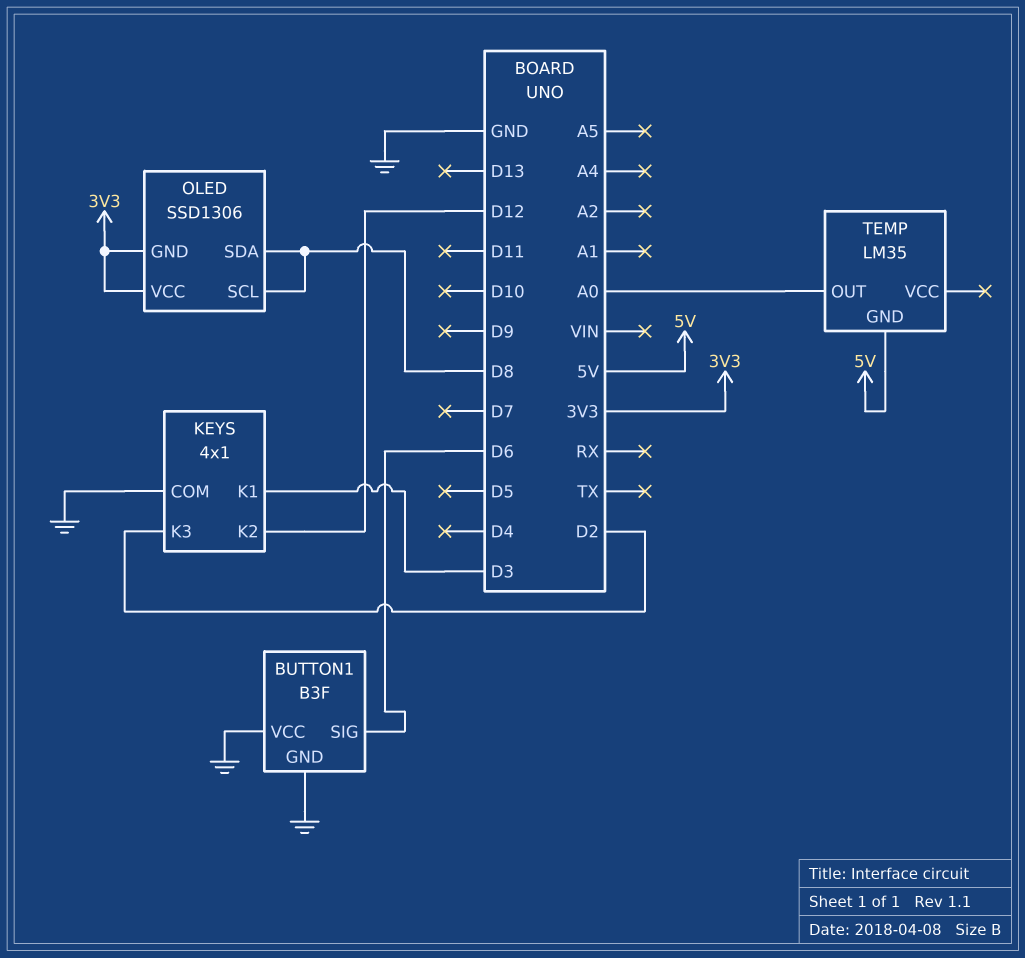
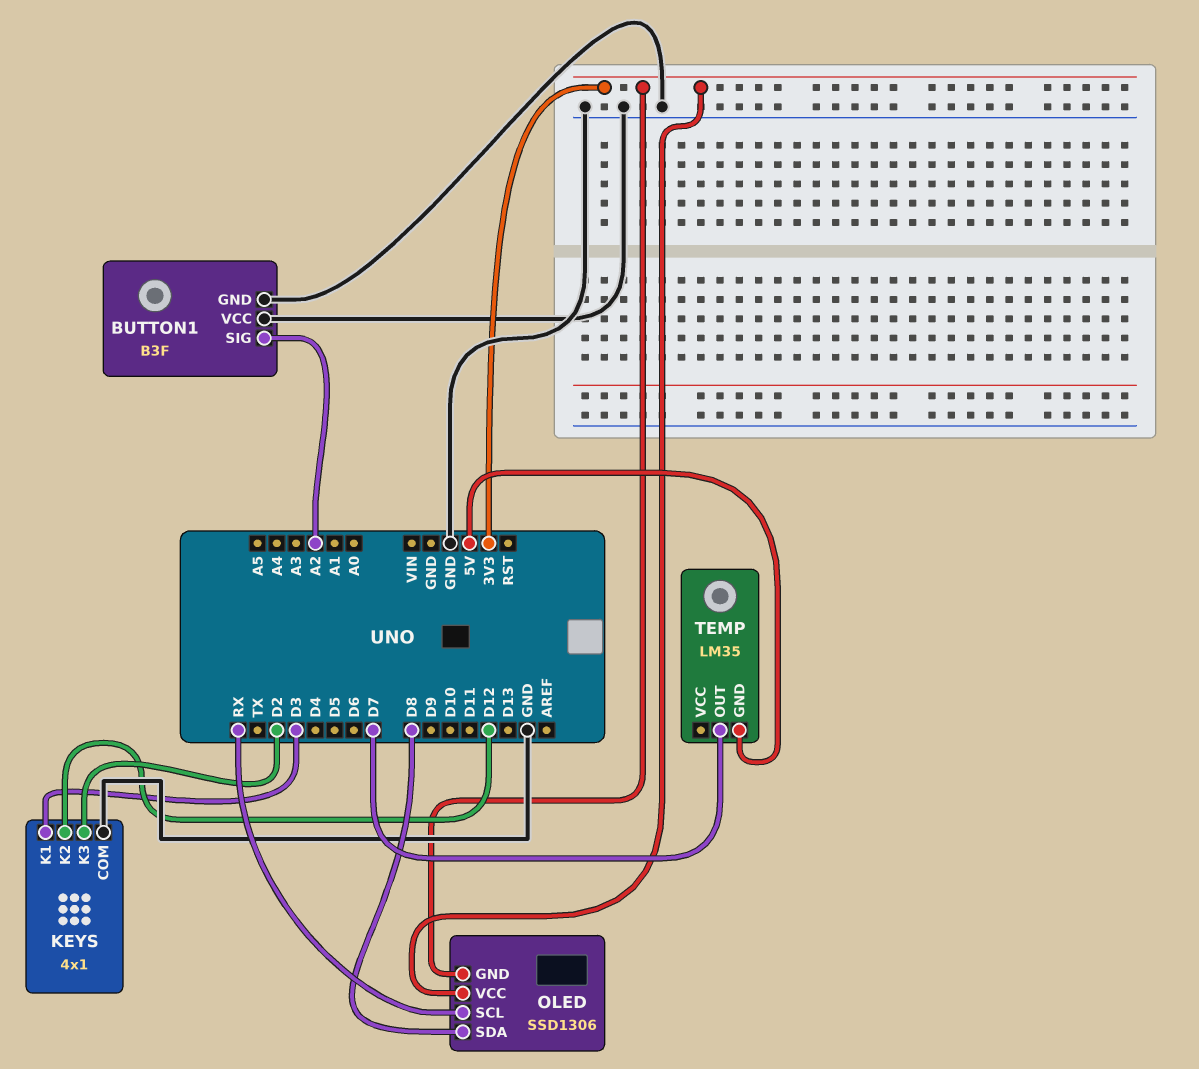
BUTTON1 pin SIG: D6 -> A2
OLED pin SCL: D8 -> RX
TEMP pin OUT: A0 -> D7

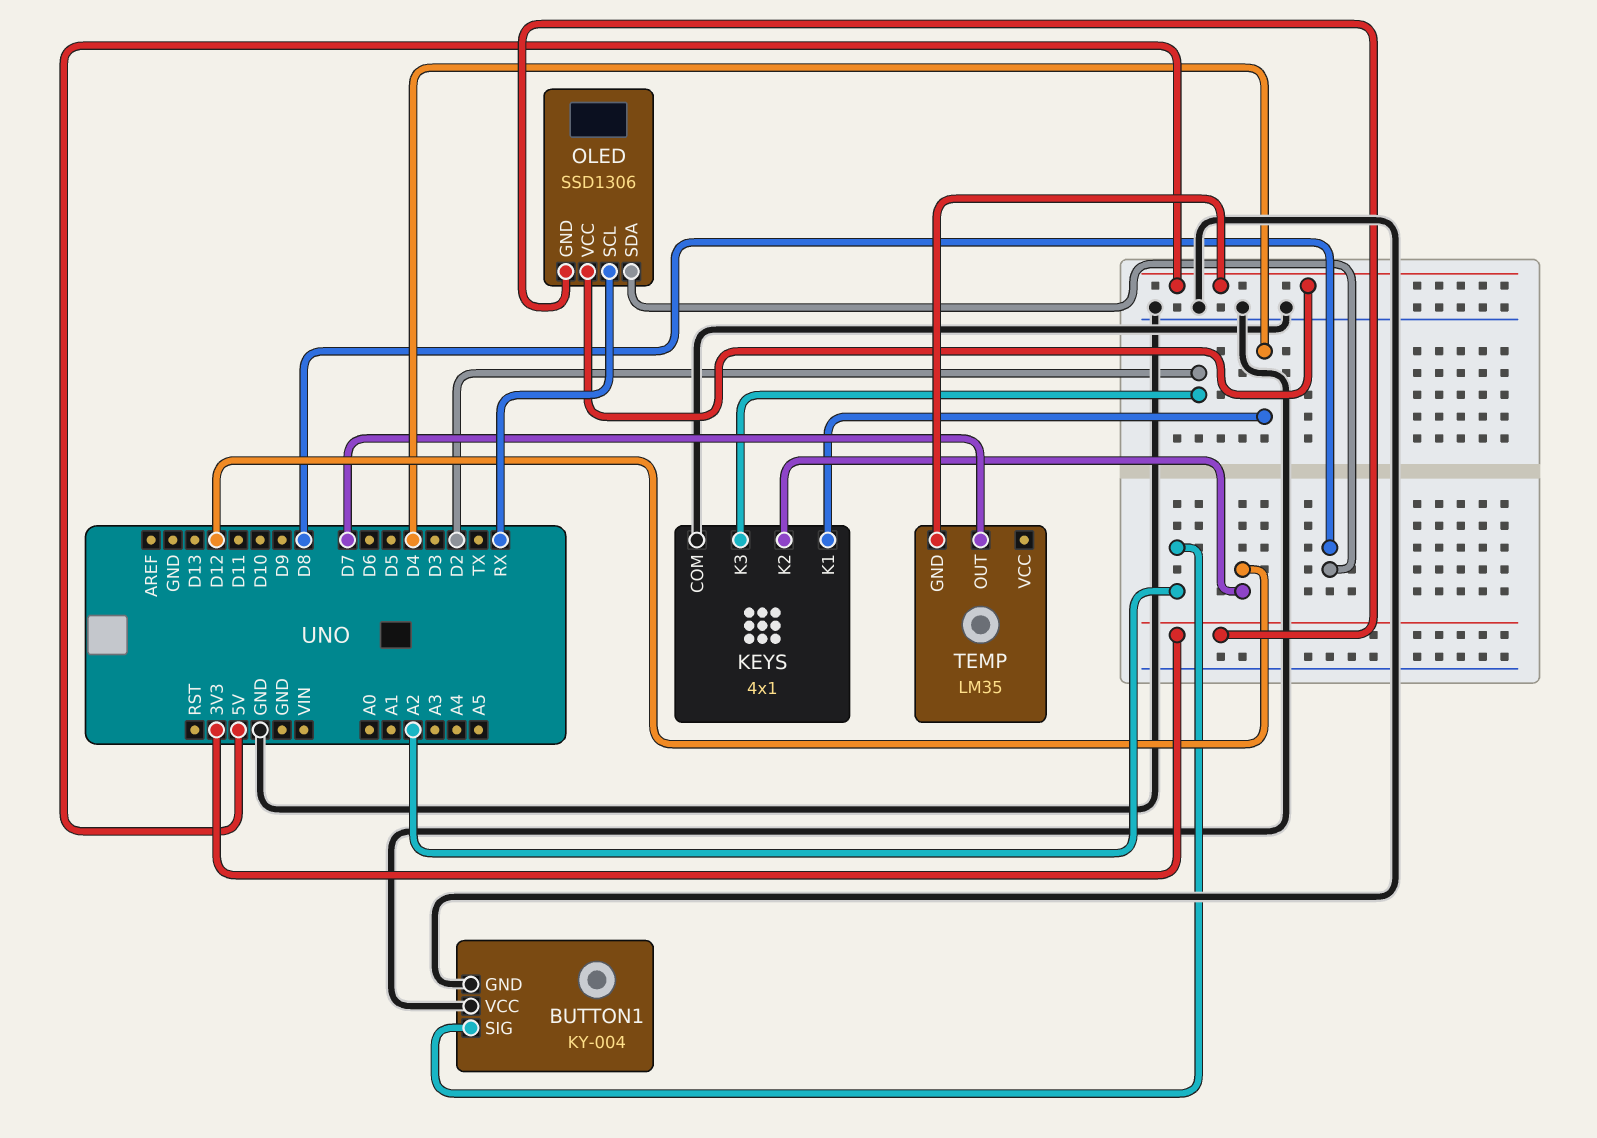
BUTTON1: B3F -> KY-004
KEYS pin K1: D3 -> D4
OLED pin VCC: 3V3 -> 5V

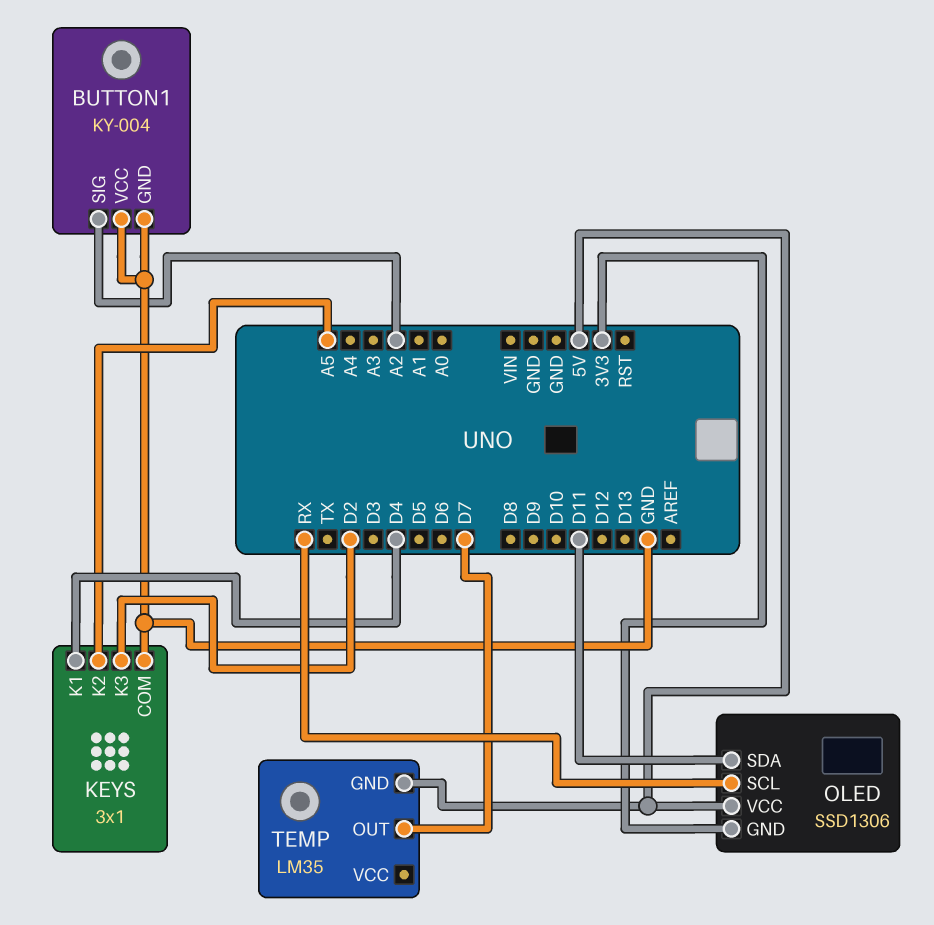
KEYS: 4x1 -> 3x1
KEYS pin K2: D12 -> A5
OLED pin SDA: D8 -> D11

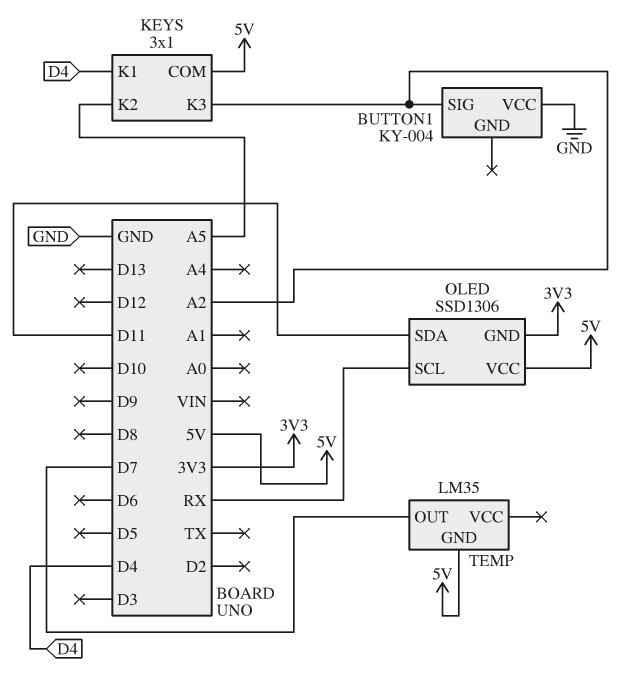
BUTTON1 pin GND: GND -> none
KEYS pin COM: GND -> 5V
KEYS pin K3: D2 -> A2

